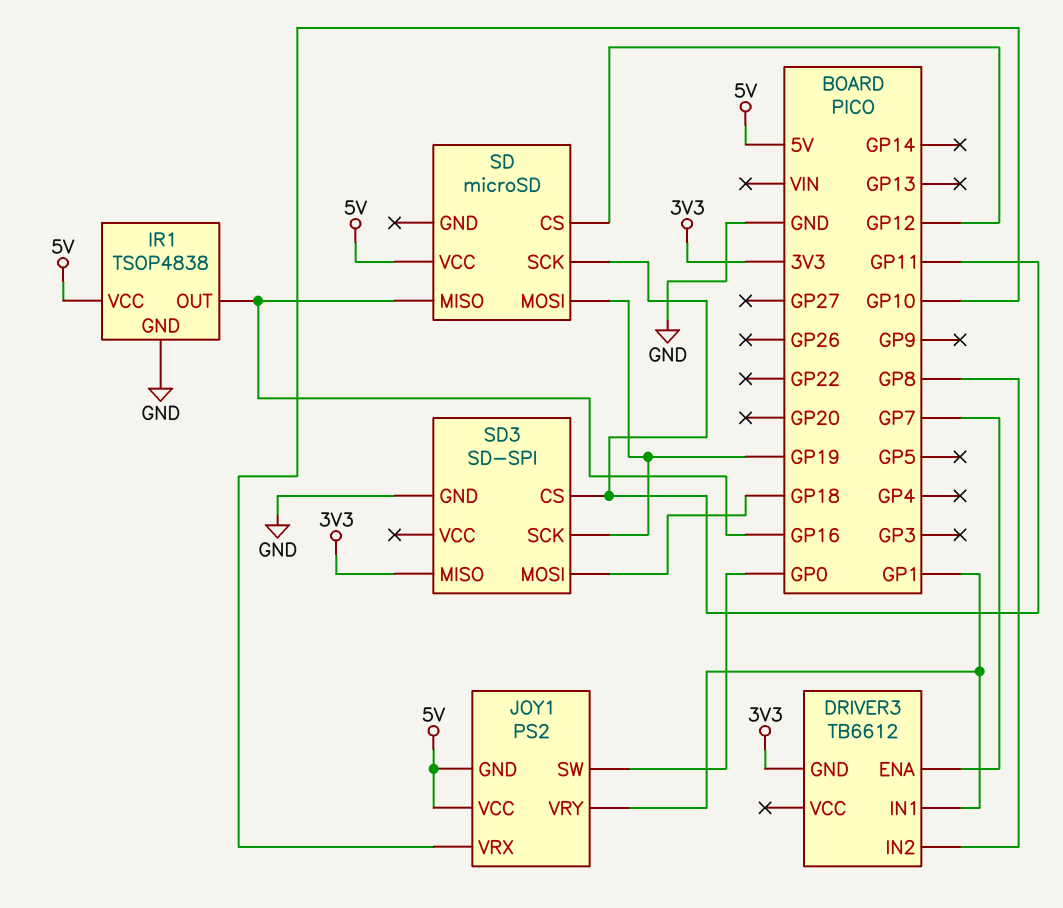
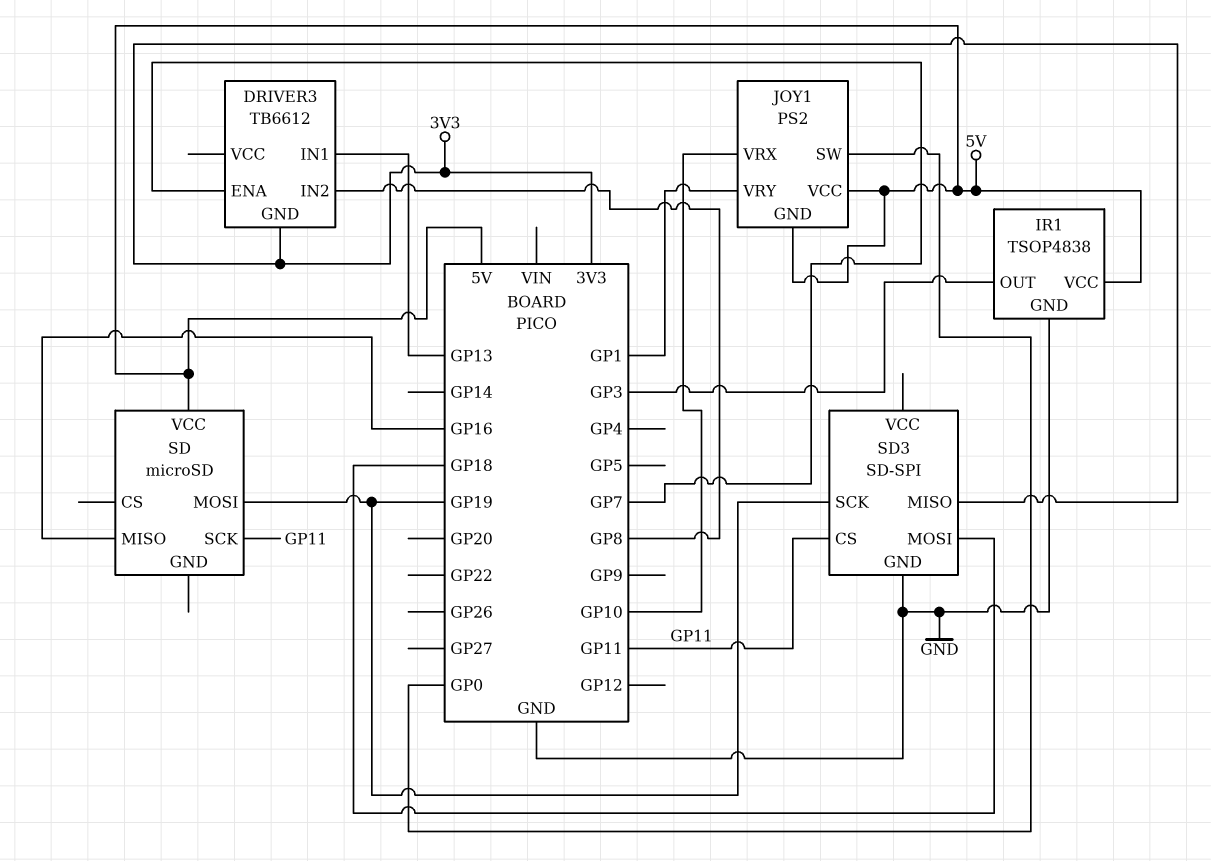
DRIVER3 pin IN1: GP1 -> GP13
IR1 pin OUT: GP16 -> GP3
SD pin CS: GP12 -> none

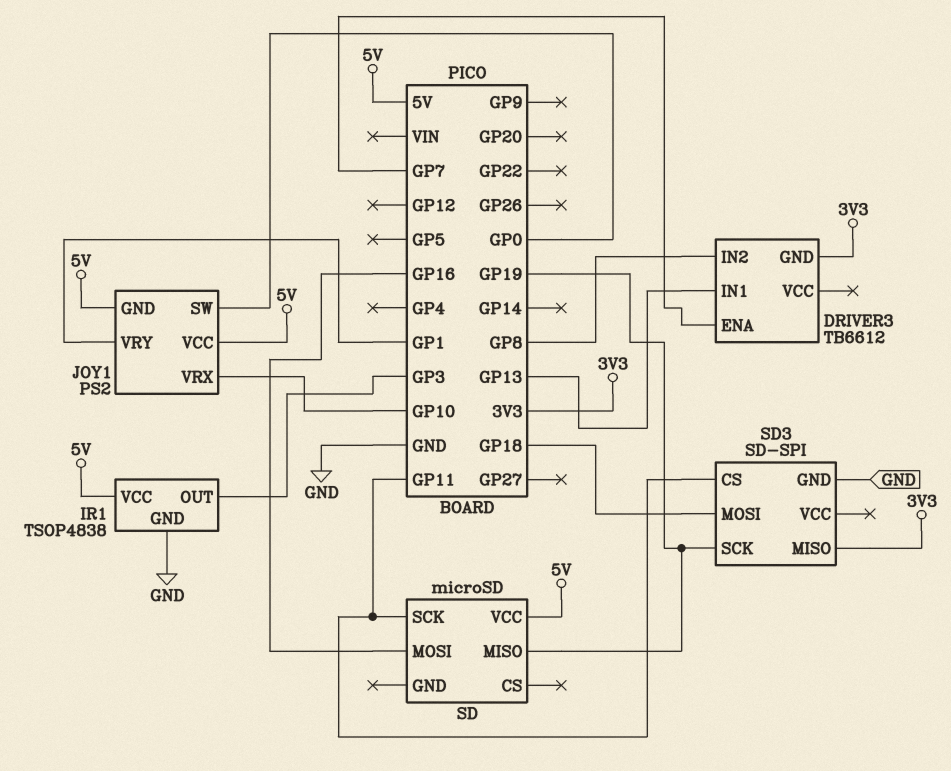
SD pin MISO: GP16 -> GP19
SD pin MOSI: GP19 -> GP16

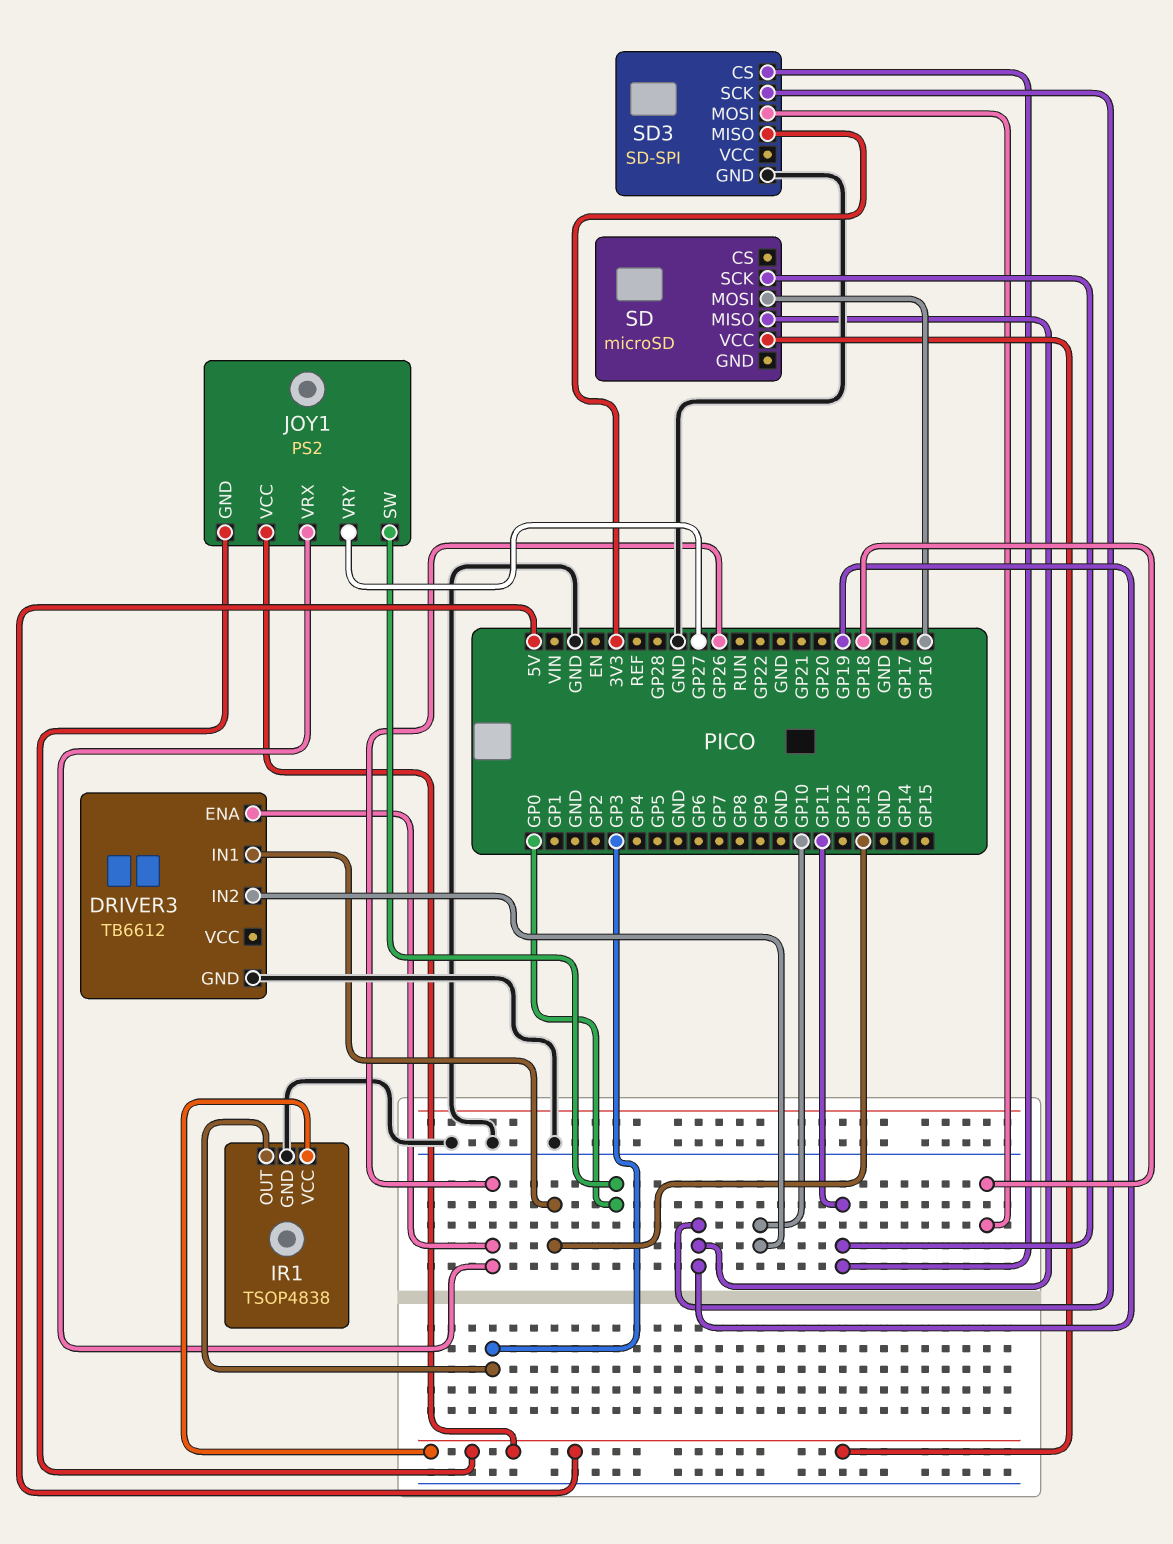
DRIVER3 pin ENA: GP7 -> GP26
DRIVER3 pin GND: 3V3 -> GND
DRIVER3 pin IN2: GP8 -> GP10
JOY1 pin VRX: GP10 -> GP26
JOY1 pin VRY: GP1 -> GP27

